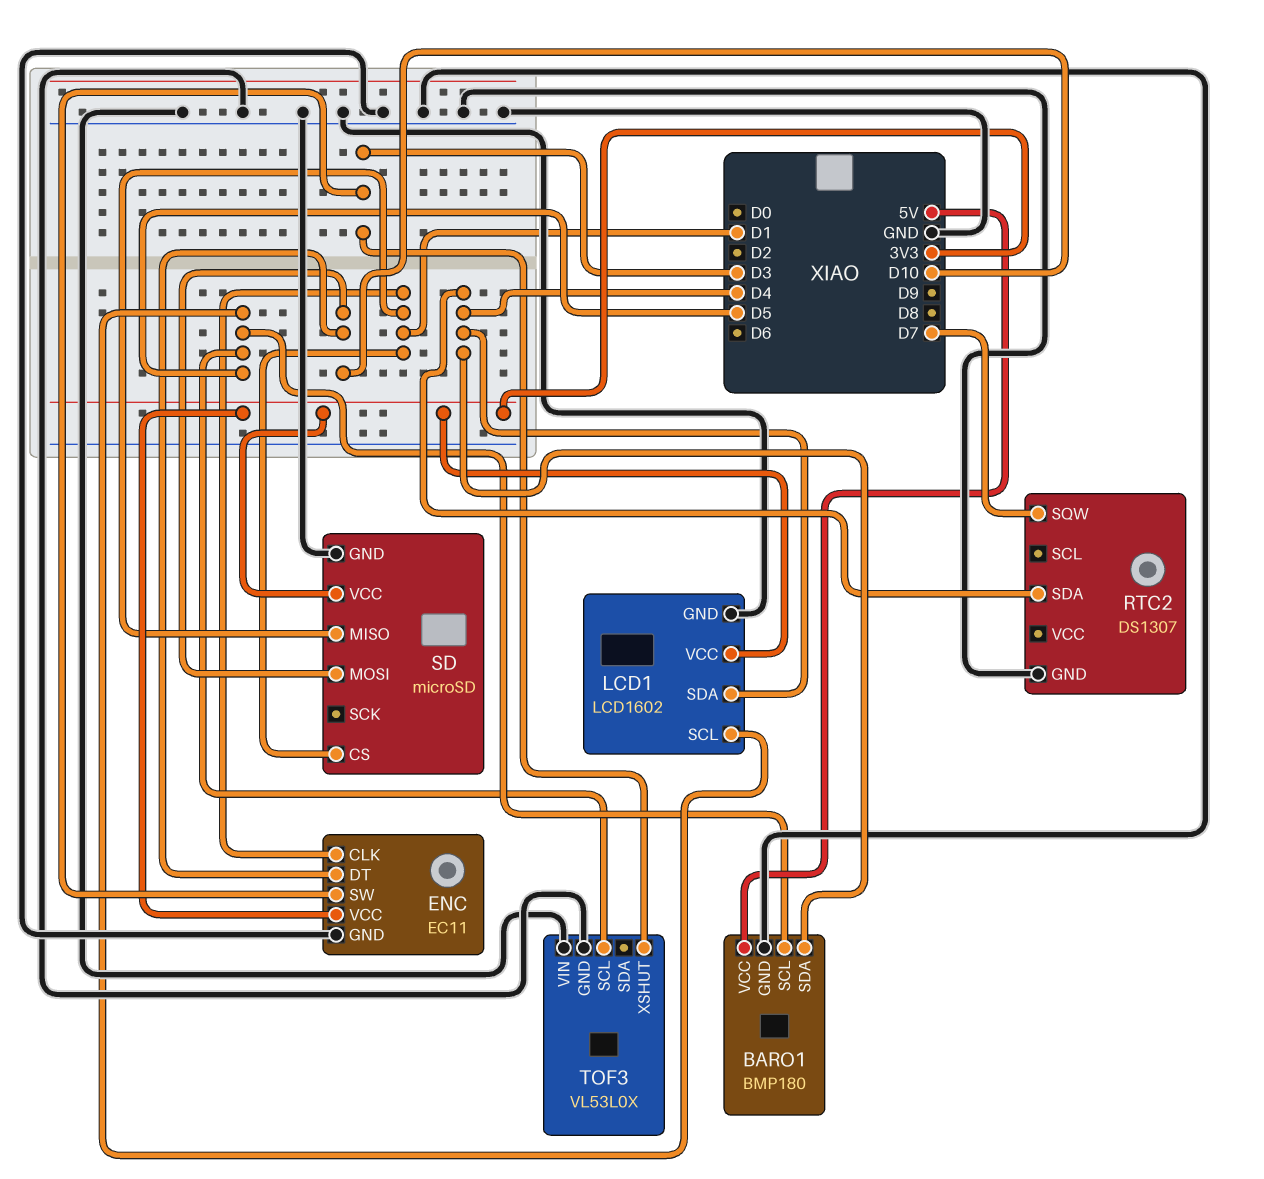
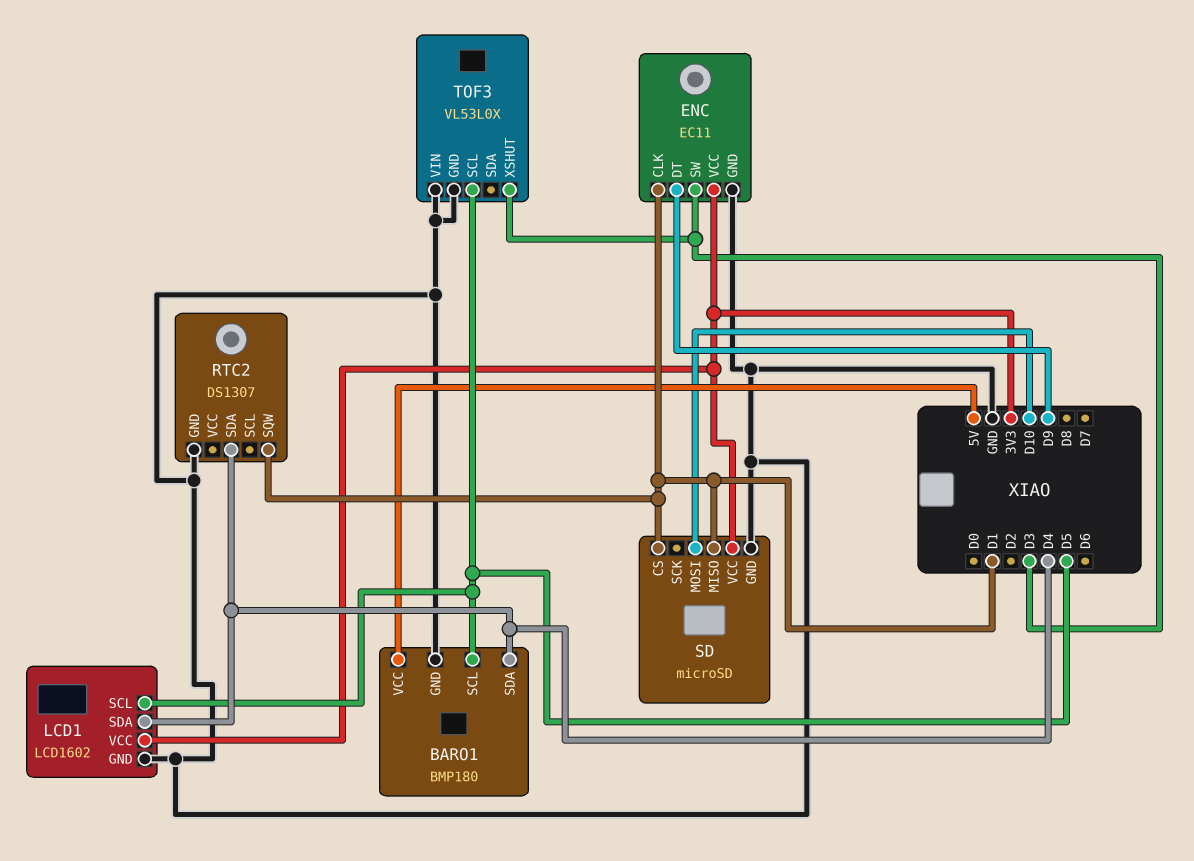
ENC pin DT: D10 -> D9
RTC2 pin SQW: D7 -> D1

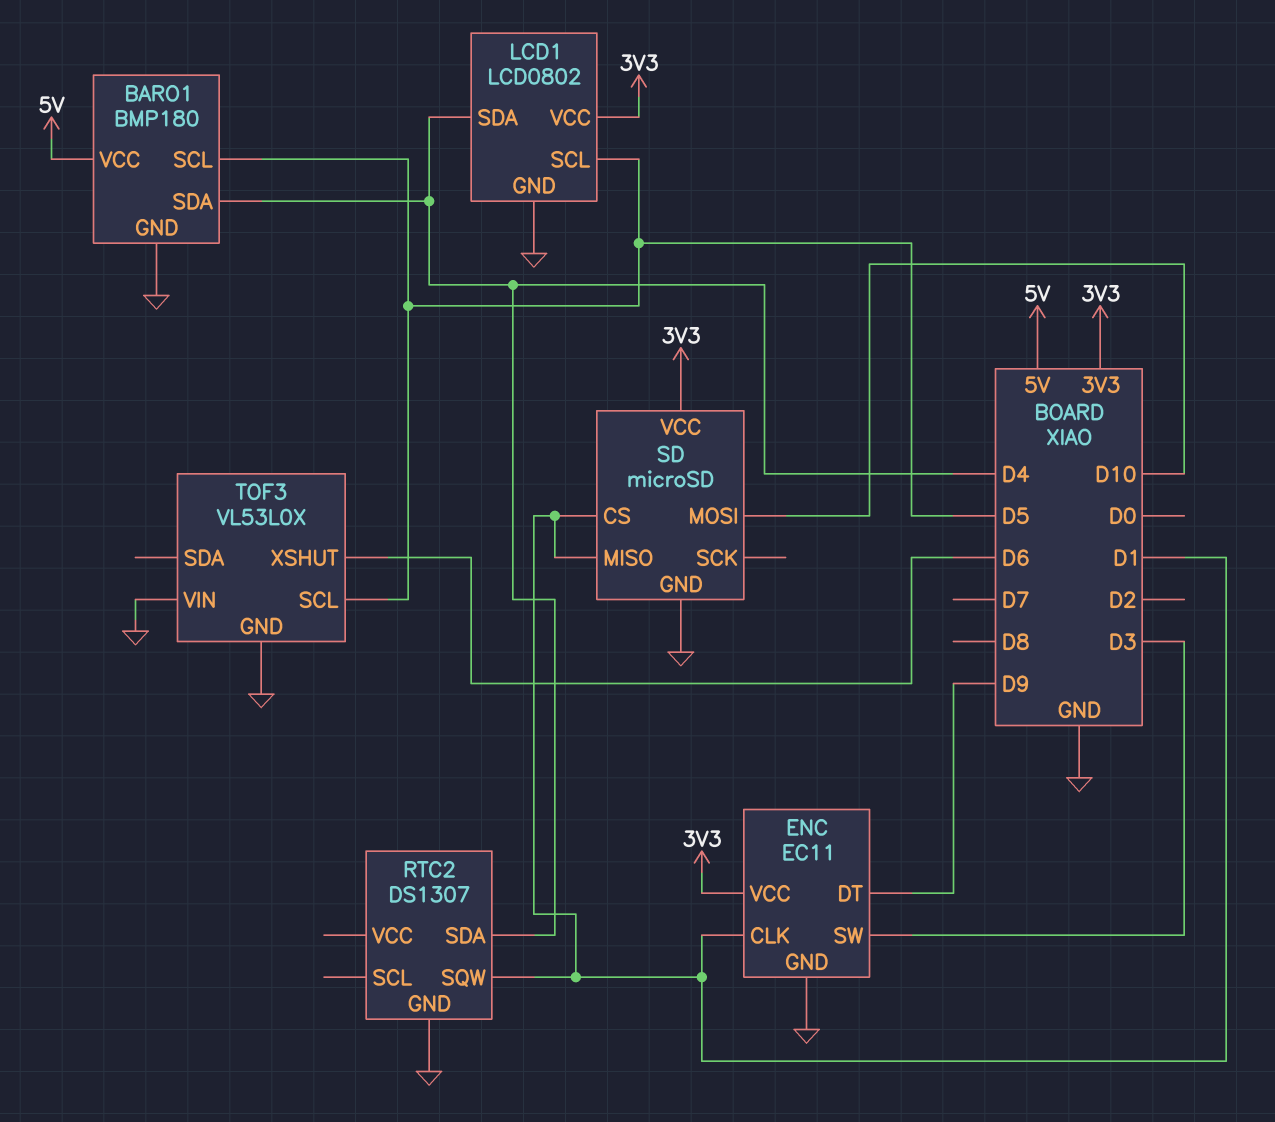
LCD1: LCD1602 -> LCD0802
TOF3 pin XSHUT: D3 -> D6

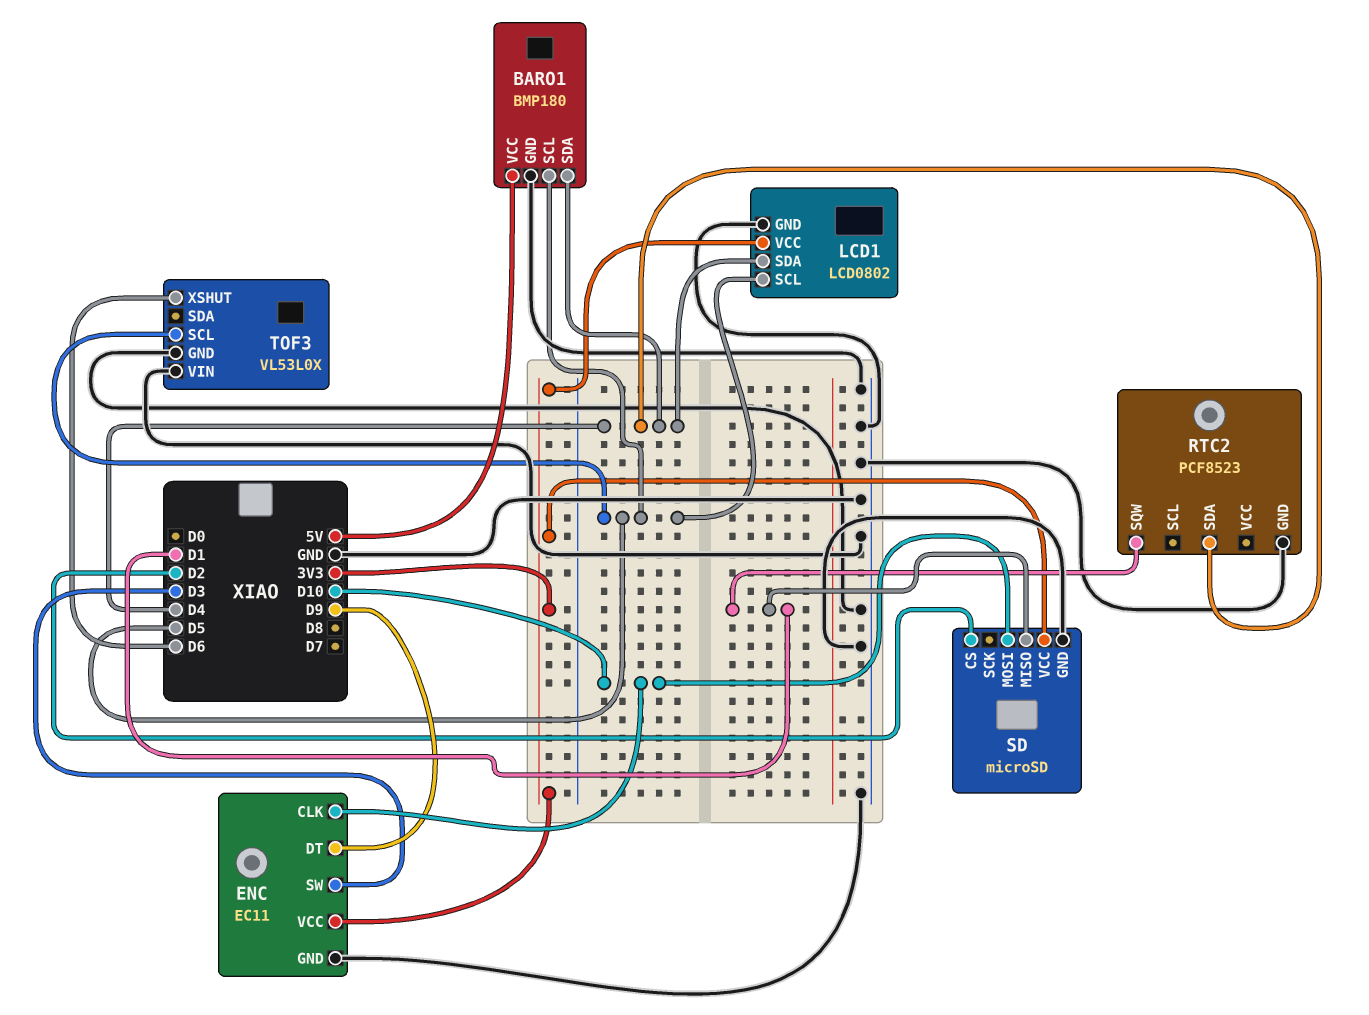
ENC pin CLK: D1 -> D10
RTC2: DS1307 -> PCF8523
SD pin CS: D1 -> D2

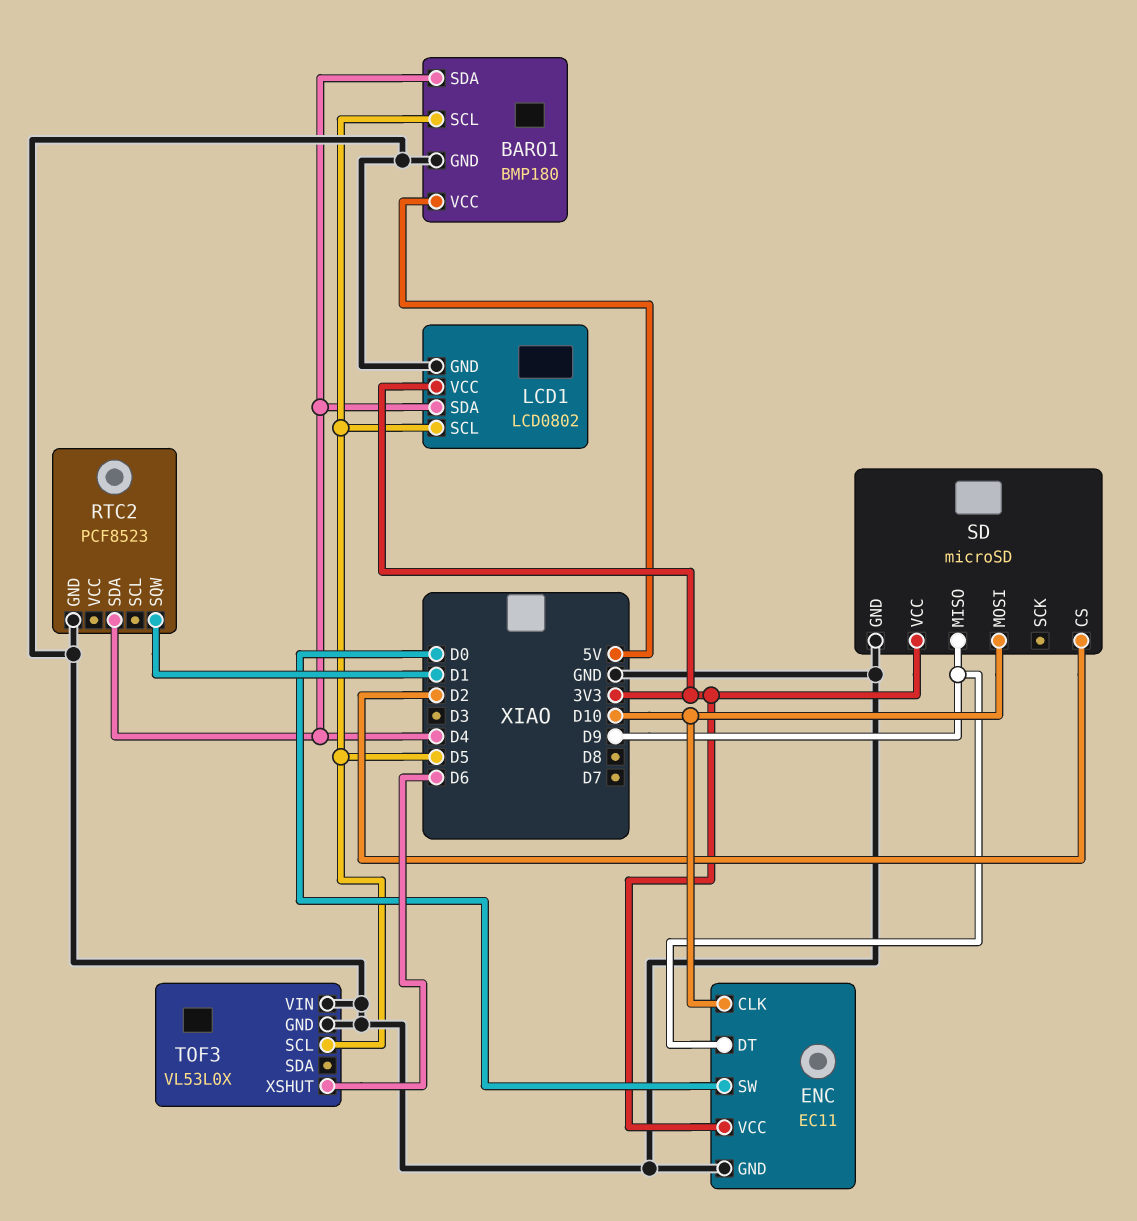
ENC pin SW: D3 -> D0
SD pin MISO: D1 -> D9

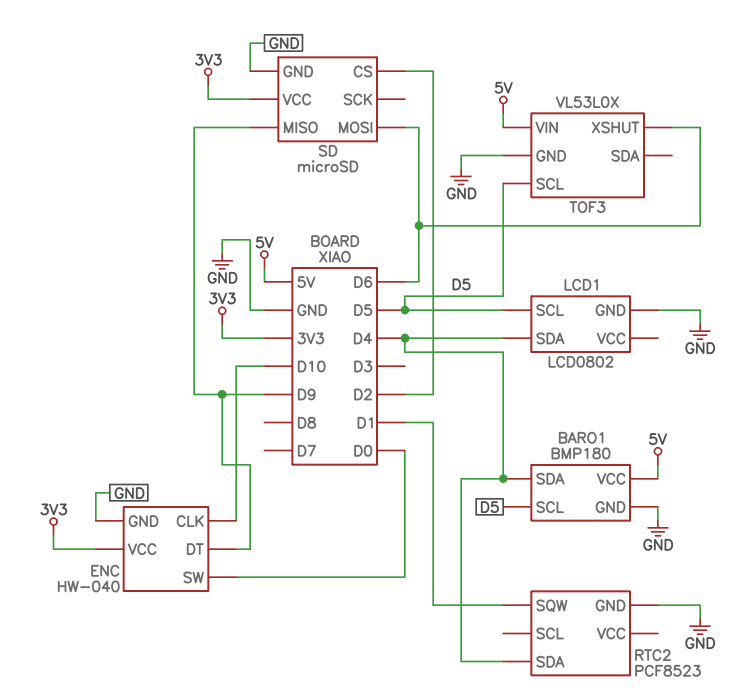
ENC: EC11 -> HW-040
LCD1 pin VCC: 3V3 -> none
SD pin MOSI: D10 -> D6
TOF3 pin VIN: GND -> 5V

